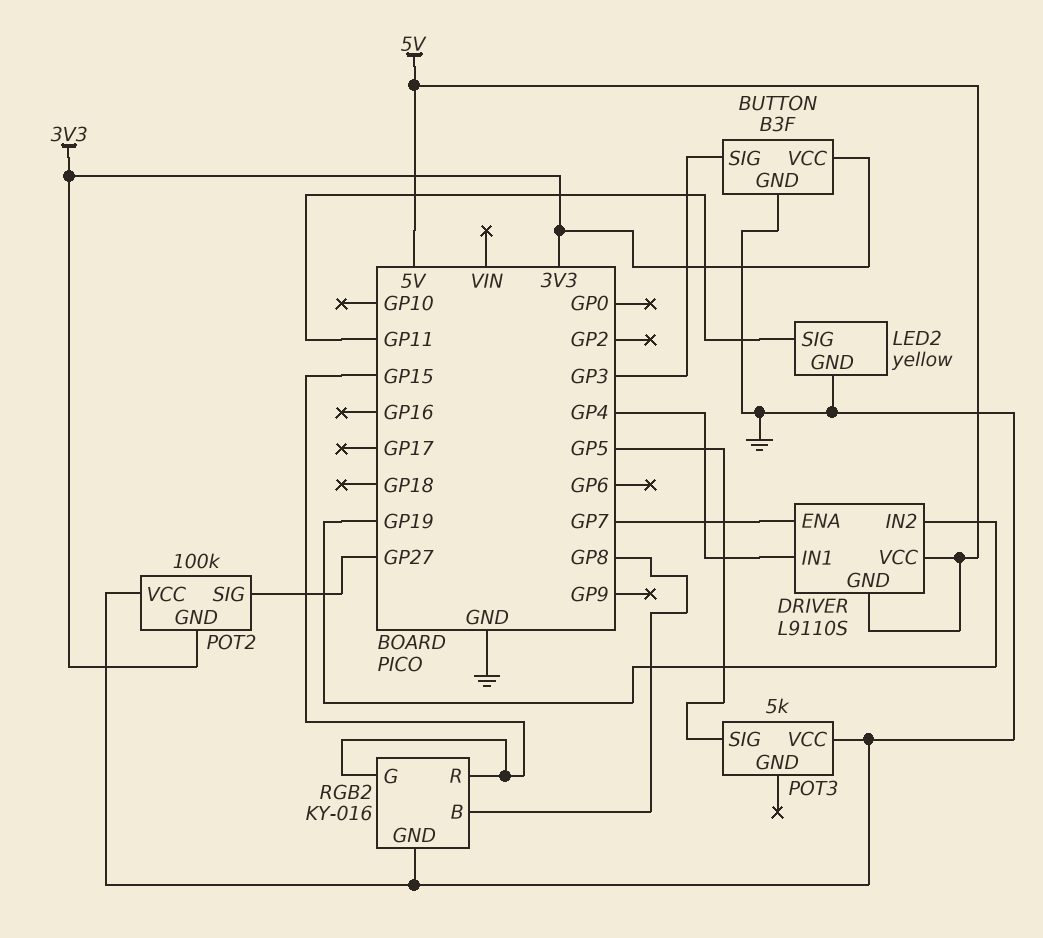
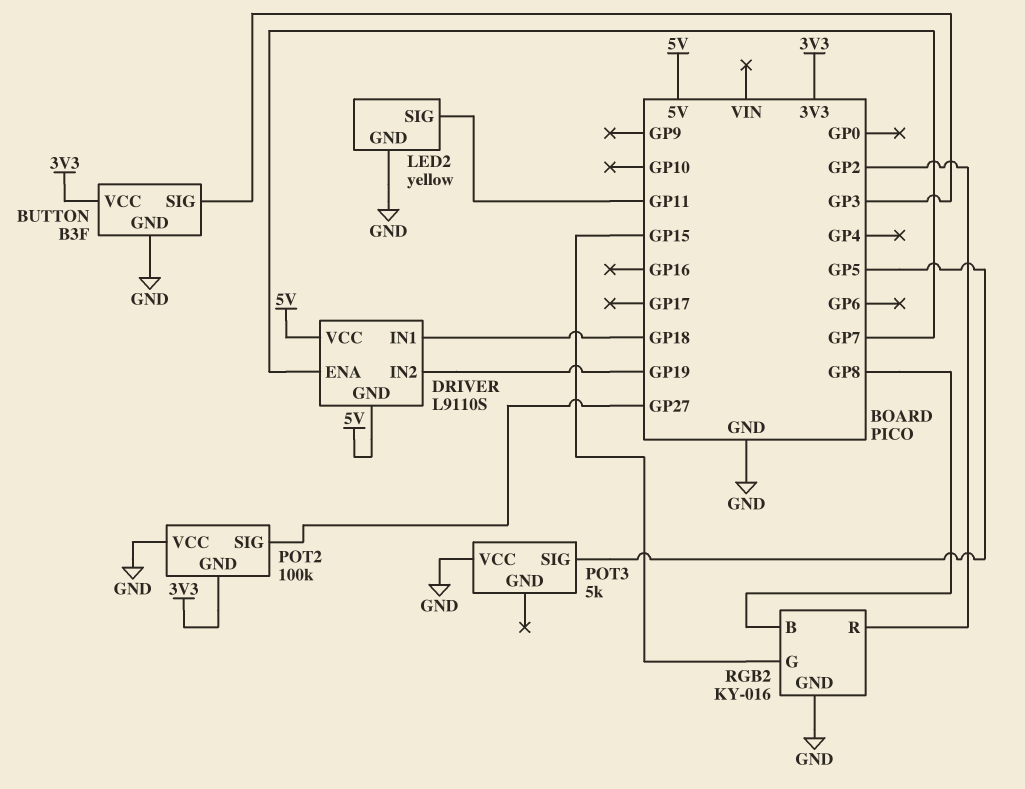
DRIVER pin IN1: GP4 -> GP18
RGB2 pin R: GP15 -> GP2

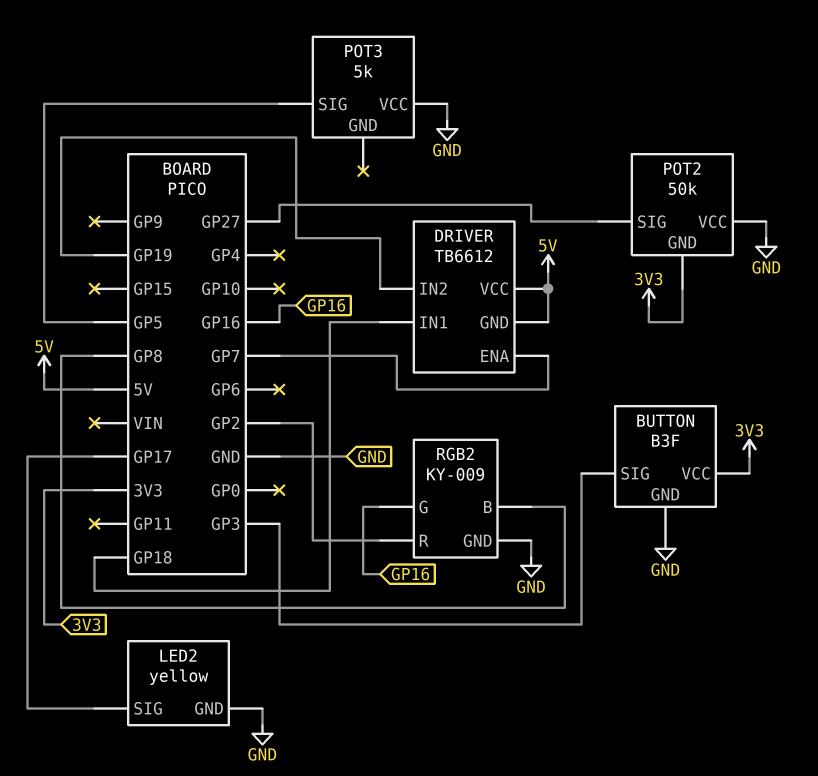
DRIVER: L9110S -> TB6612
LED2 pin SIG: GP11 -> GP17
POT2: 100k -> 50k
RGB2: KY-016 -> KY-009
RGB2 pin G: GP15 -> GP16

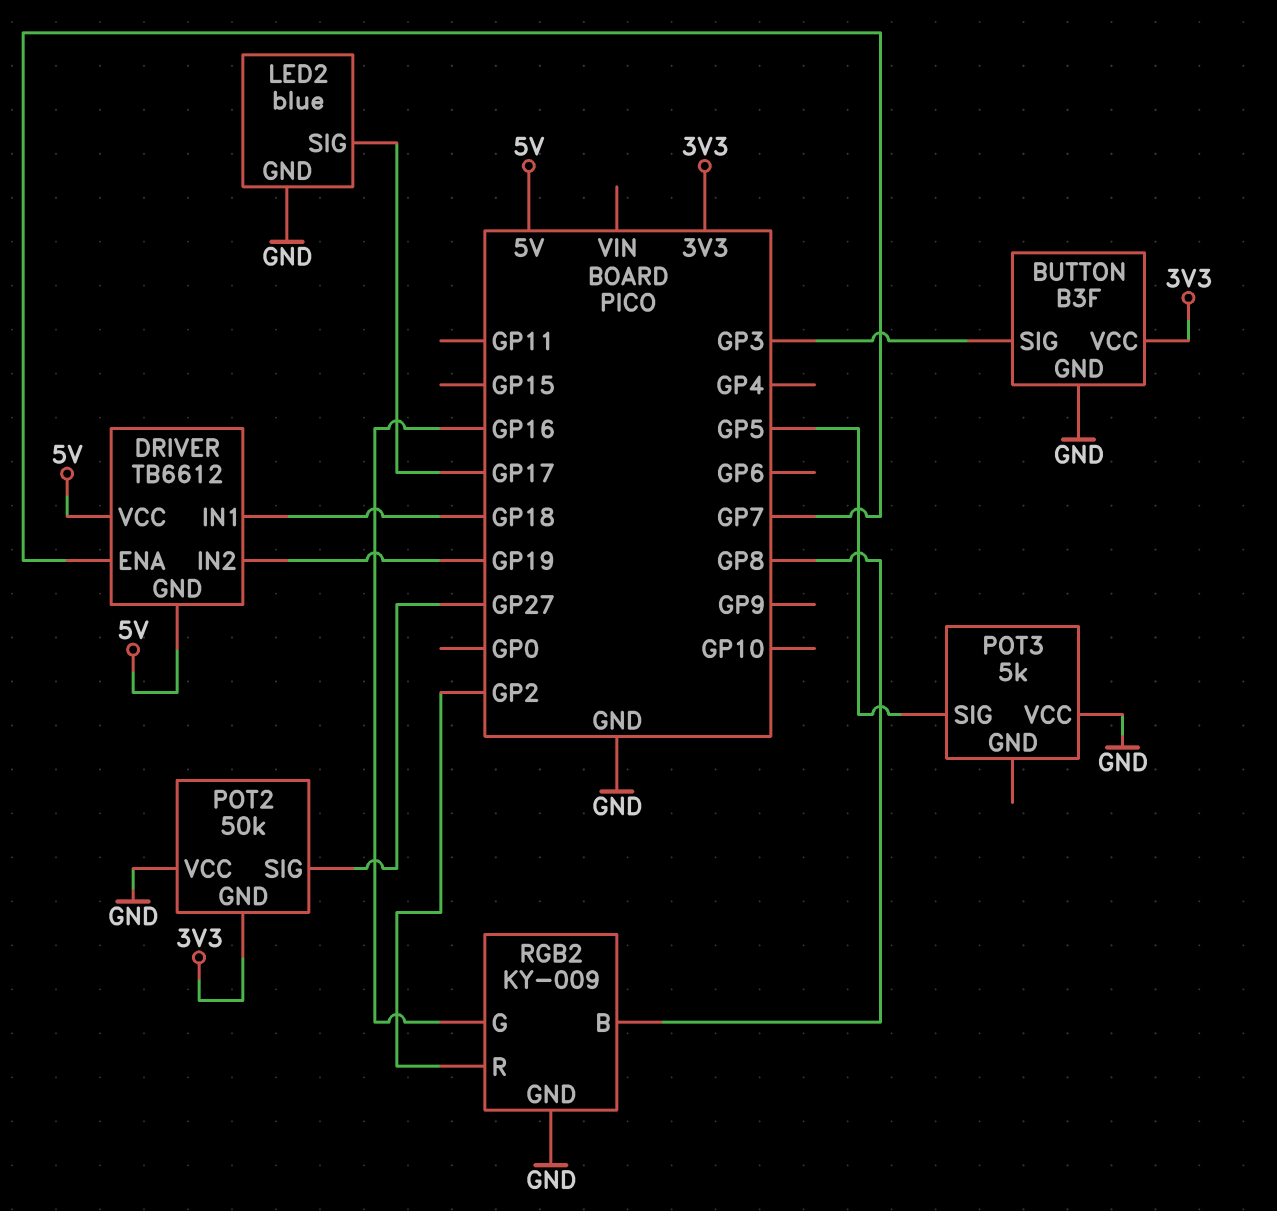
LED2: yellow -> blue

